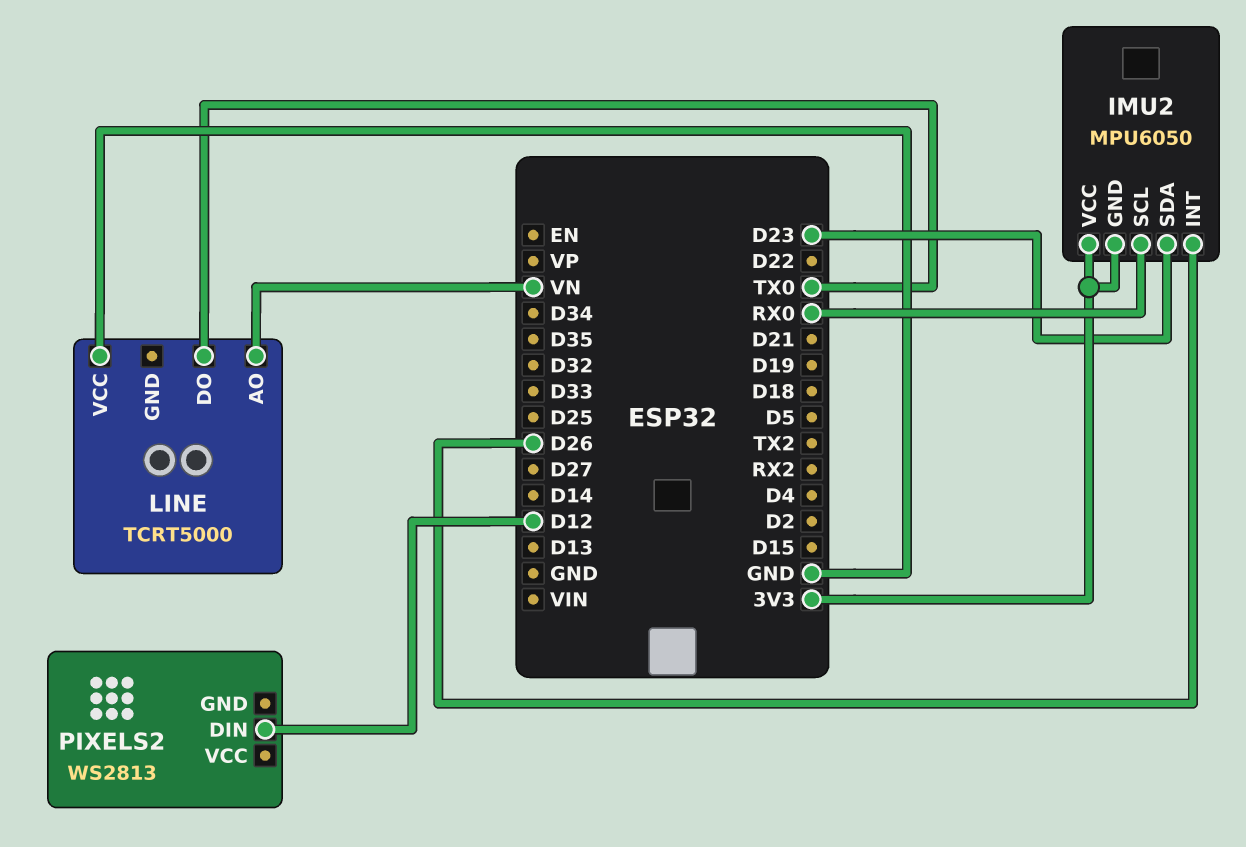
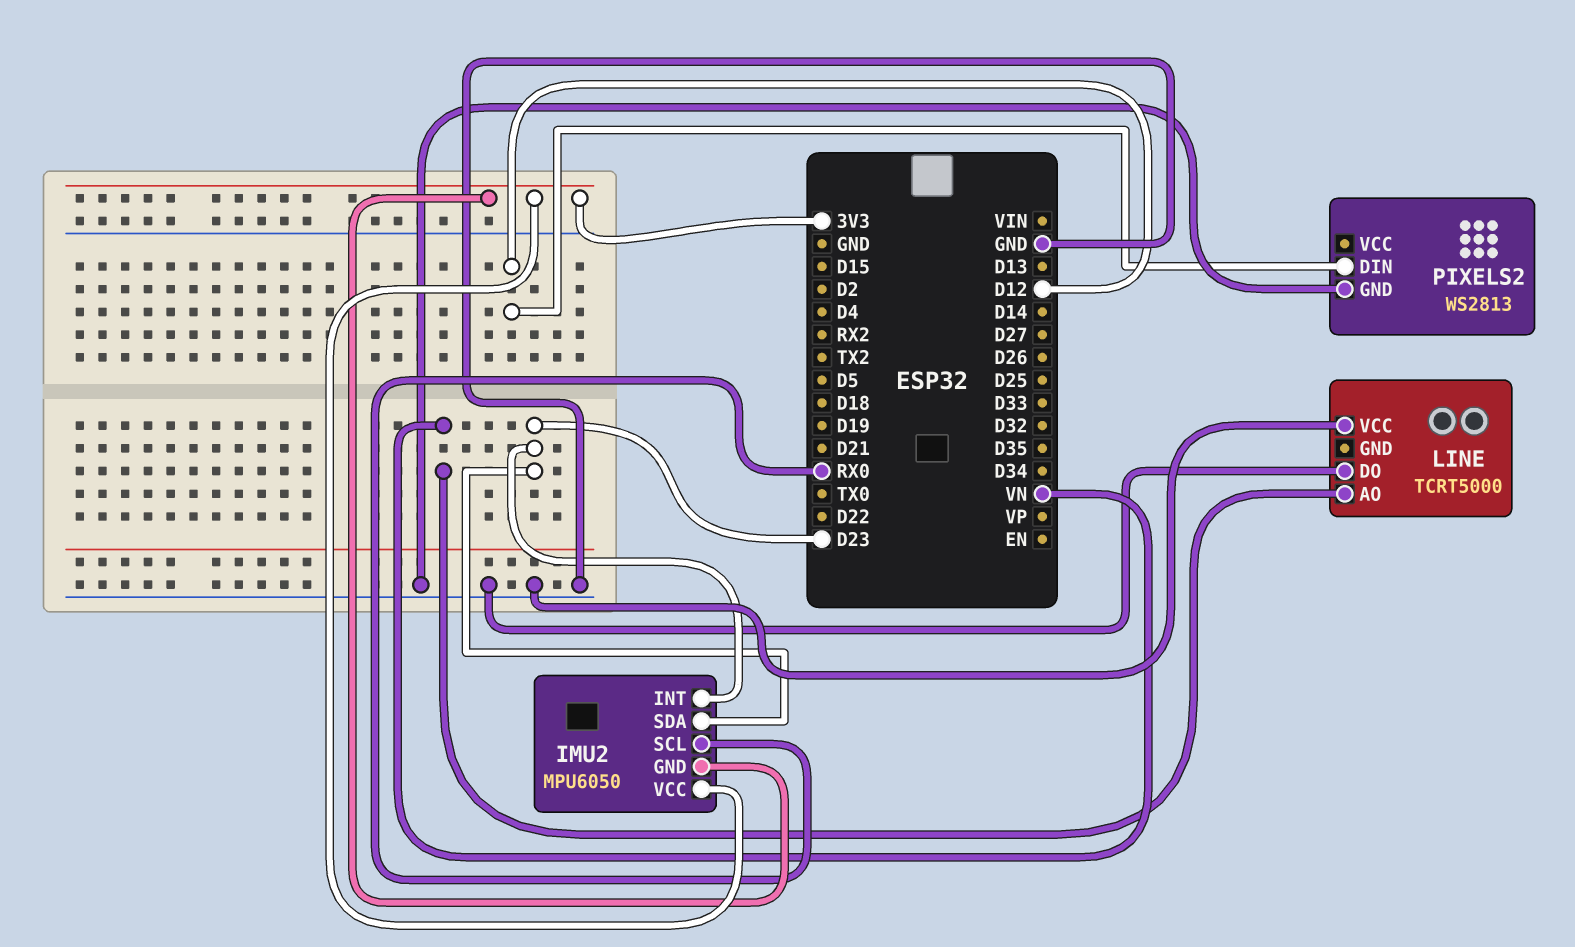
IMU2 pin INT: D26 -> D23
LINE pin DO: TX0 -> GND
PIXELS2 pin GND: none -> GND

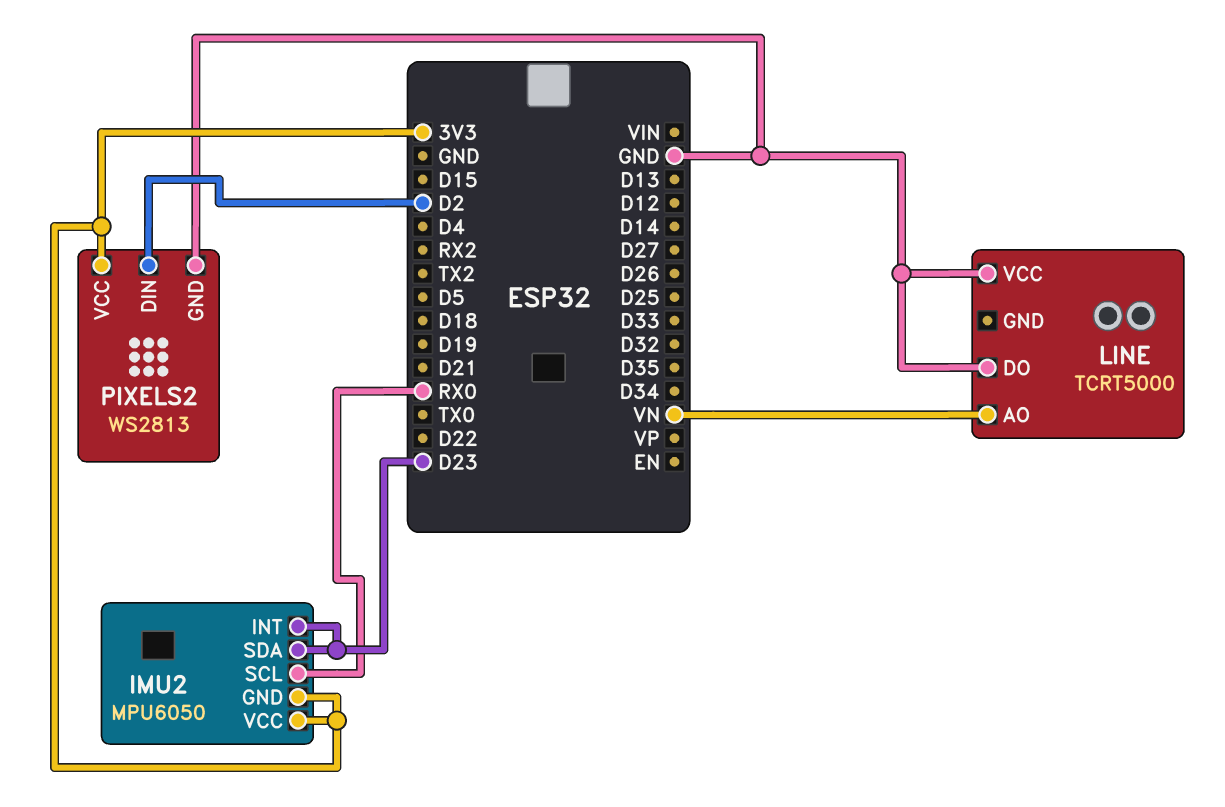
PIXELS2 pin DIN: D12 -> D2
PIXELS2 pin VCC: none -> 3V3

